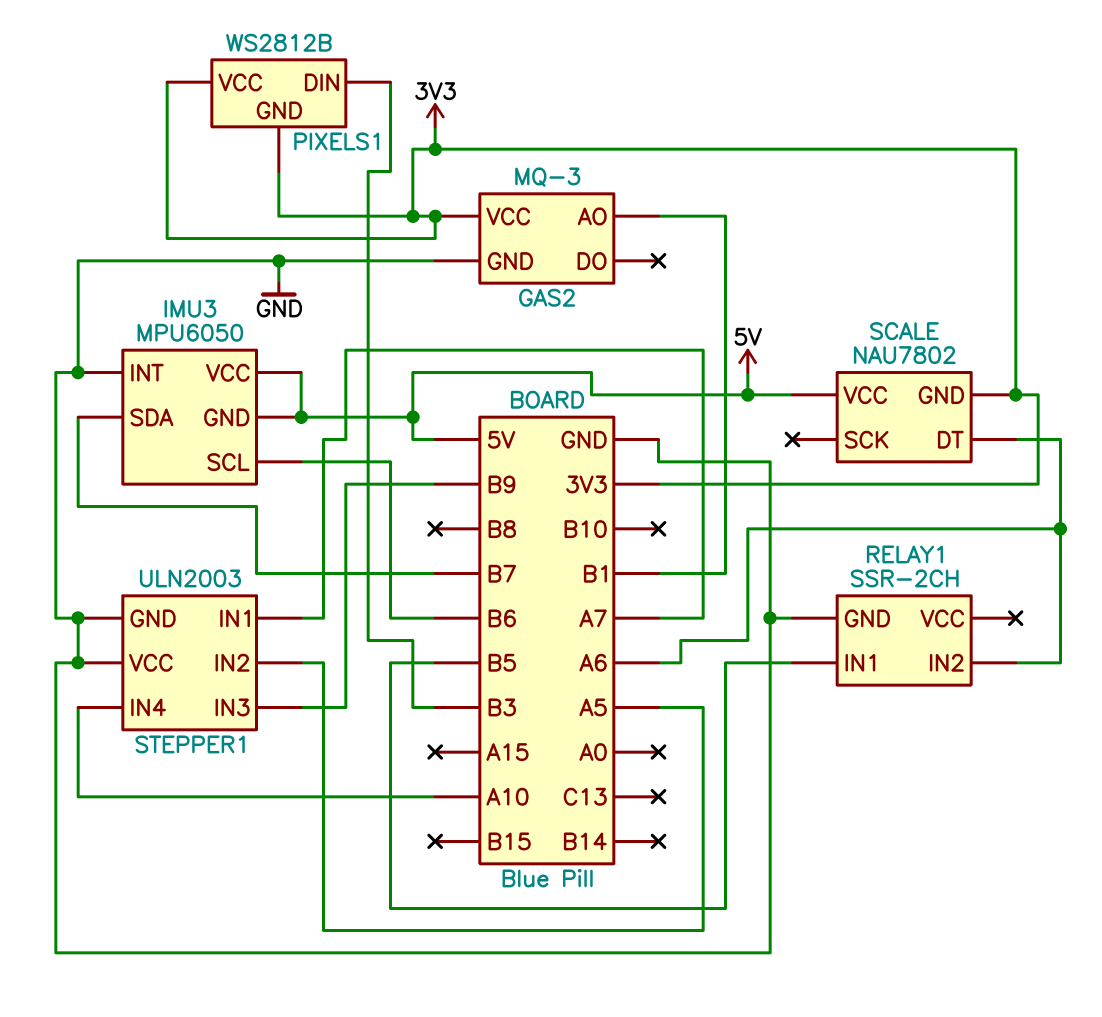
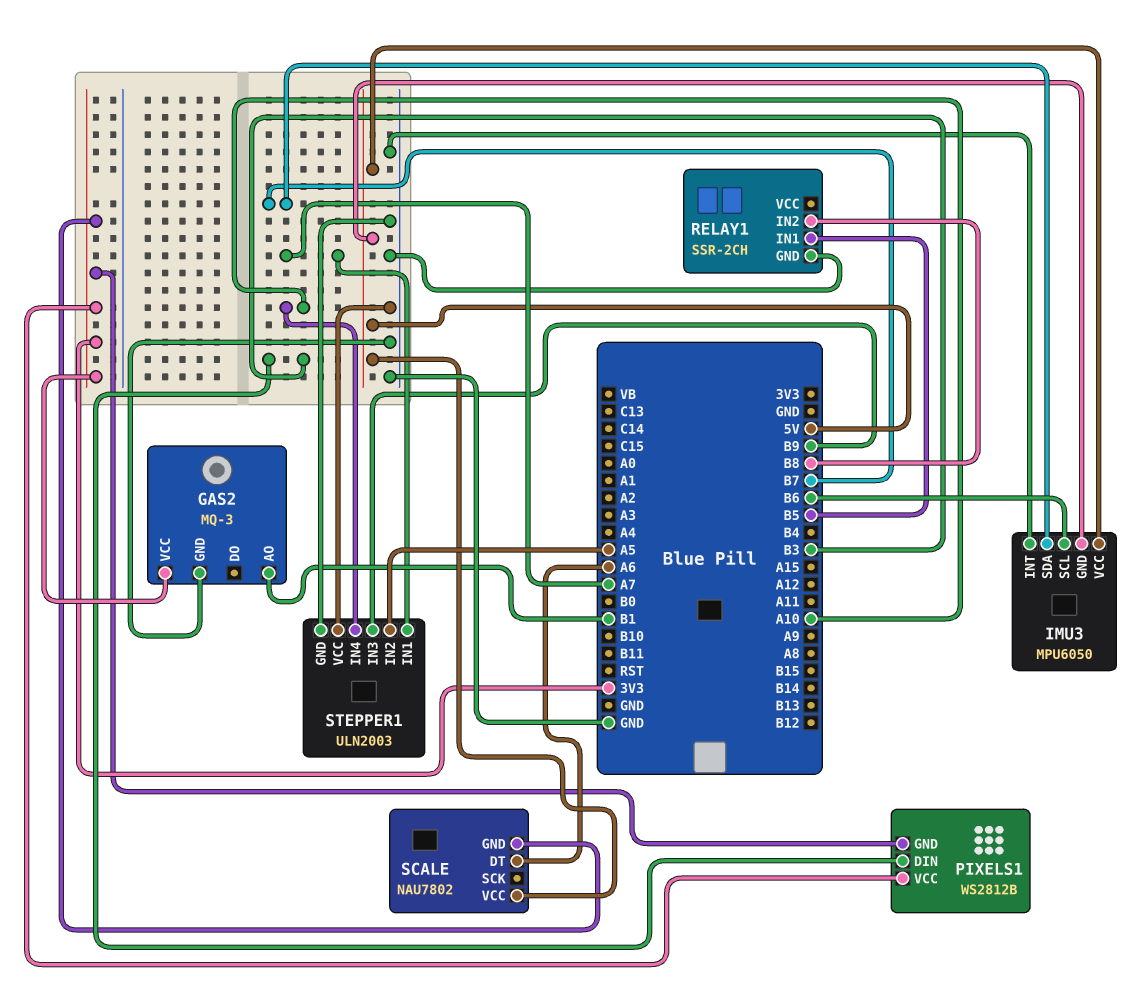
RELAY1 pin IN2: A6 -> B8

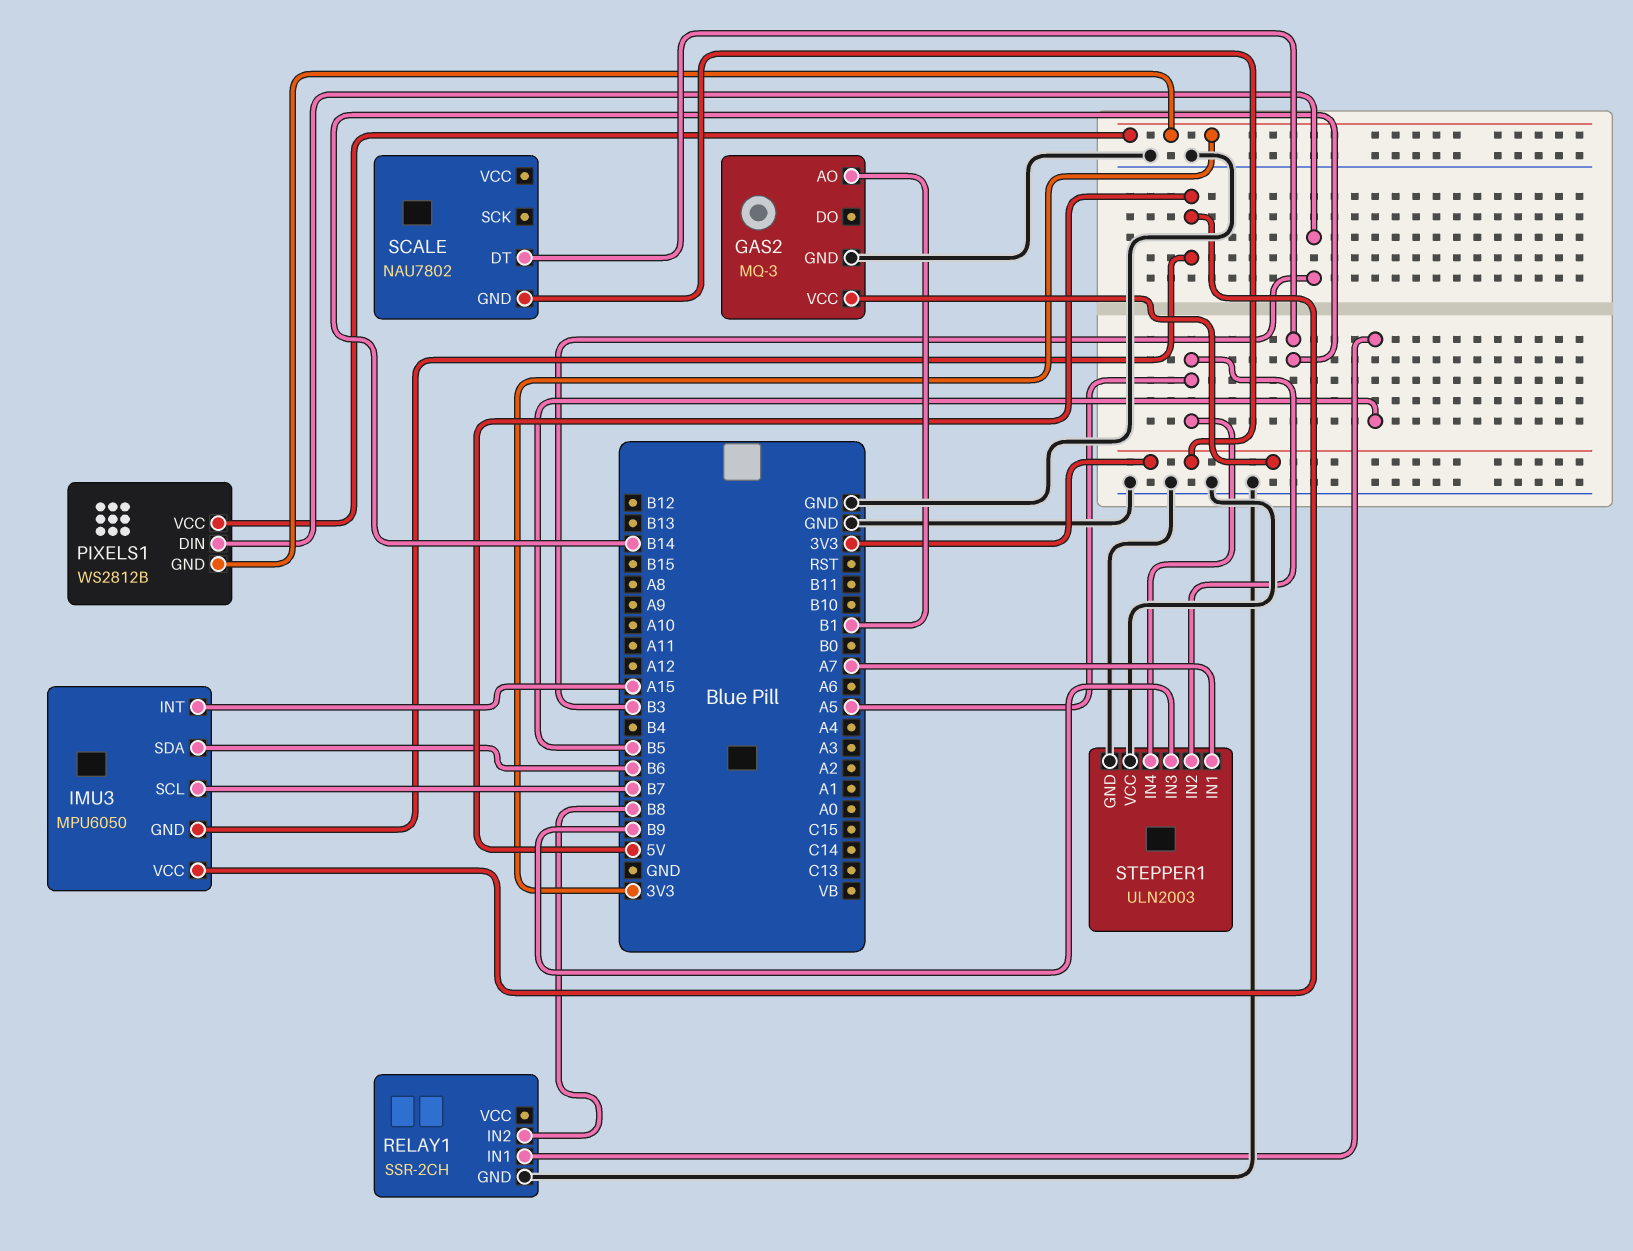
IMU3 pin INT: GND -> A15
IMU3 pin SCL: B6 -> B7
IMU3 pin SDA: B7 -> B6
SCALE pin DT: A6 -> B14
SCALE pin VCC: 5V -> none
STEPPER1 pin IN4: A10 -> A5

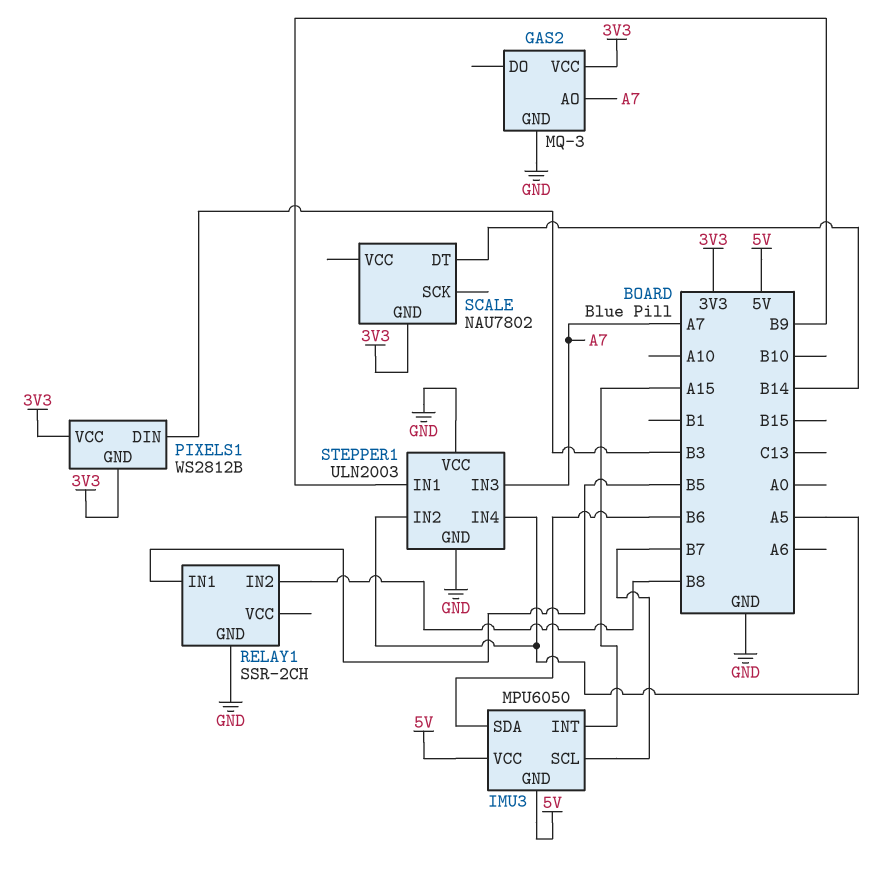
GAS2 pin AO: B1 -> A7
STEPPER1 pin IN1: A7 -> B9
STEPPER1 pin IN3: B9 -> A7

